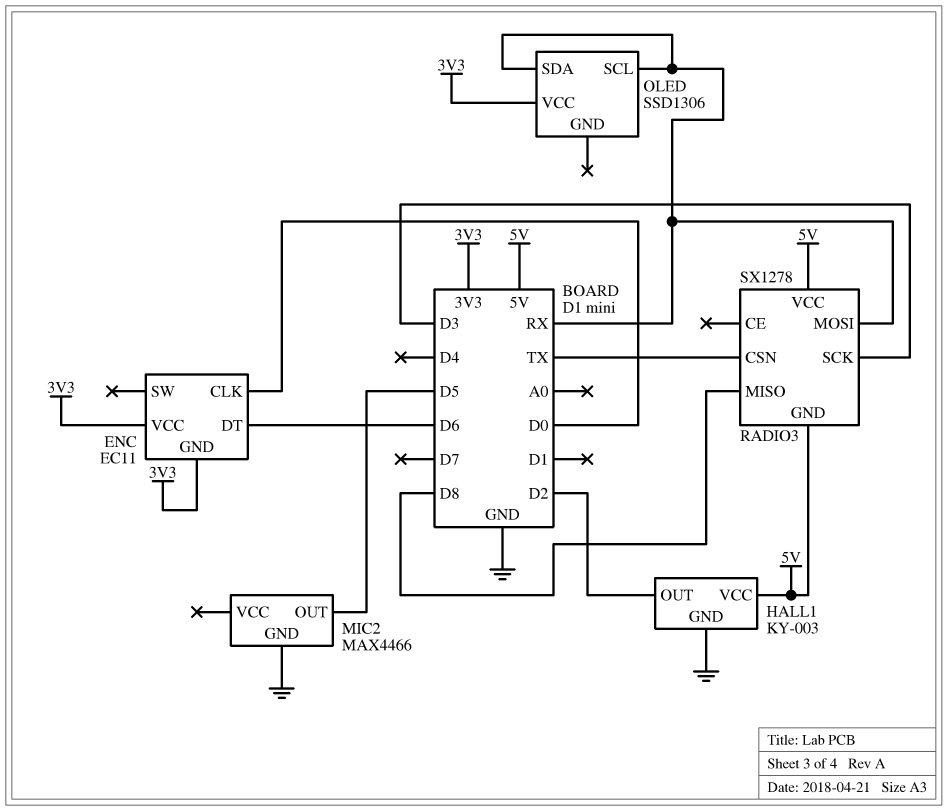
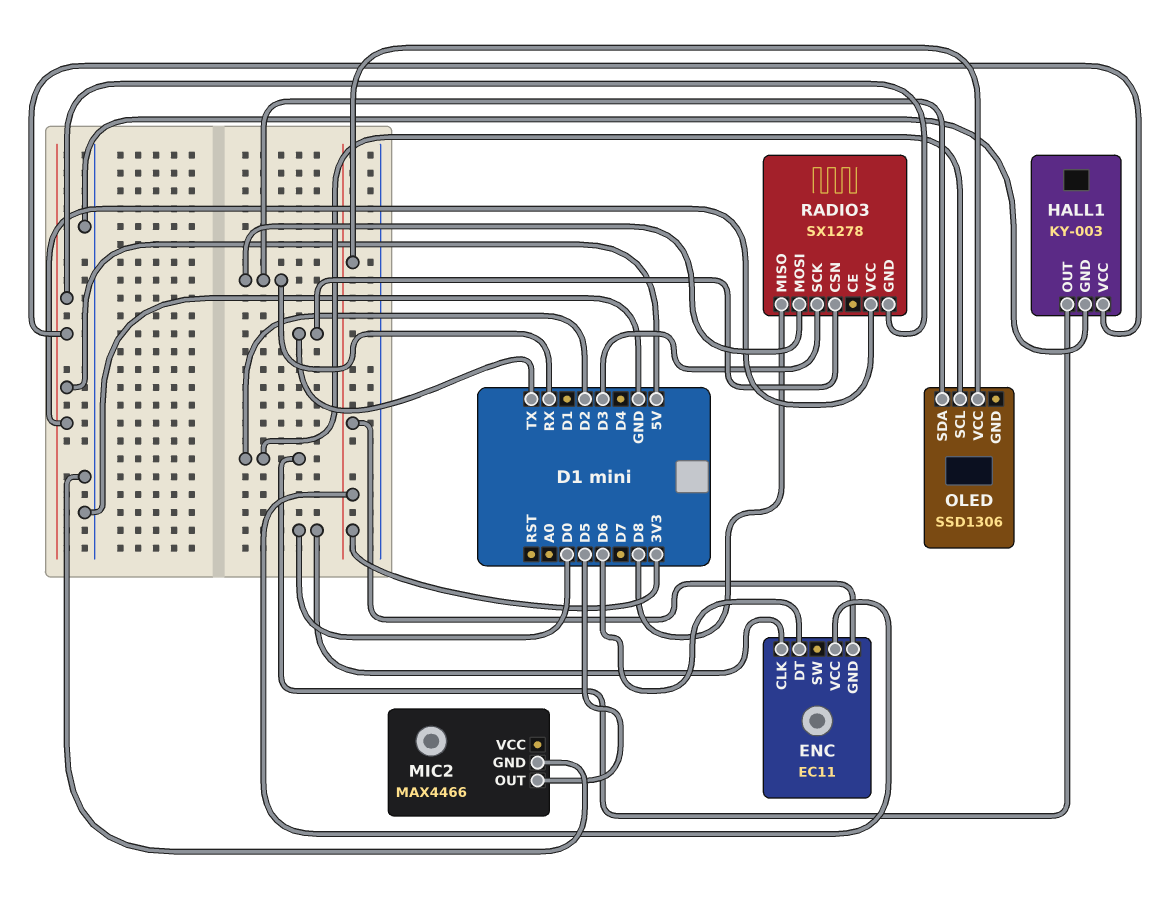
OLED pin SCL: RX -> D2

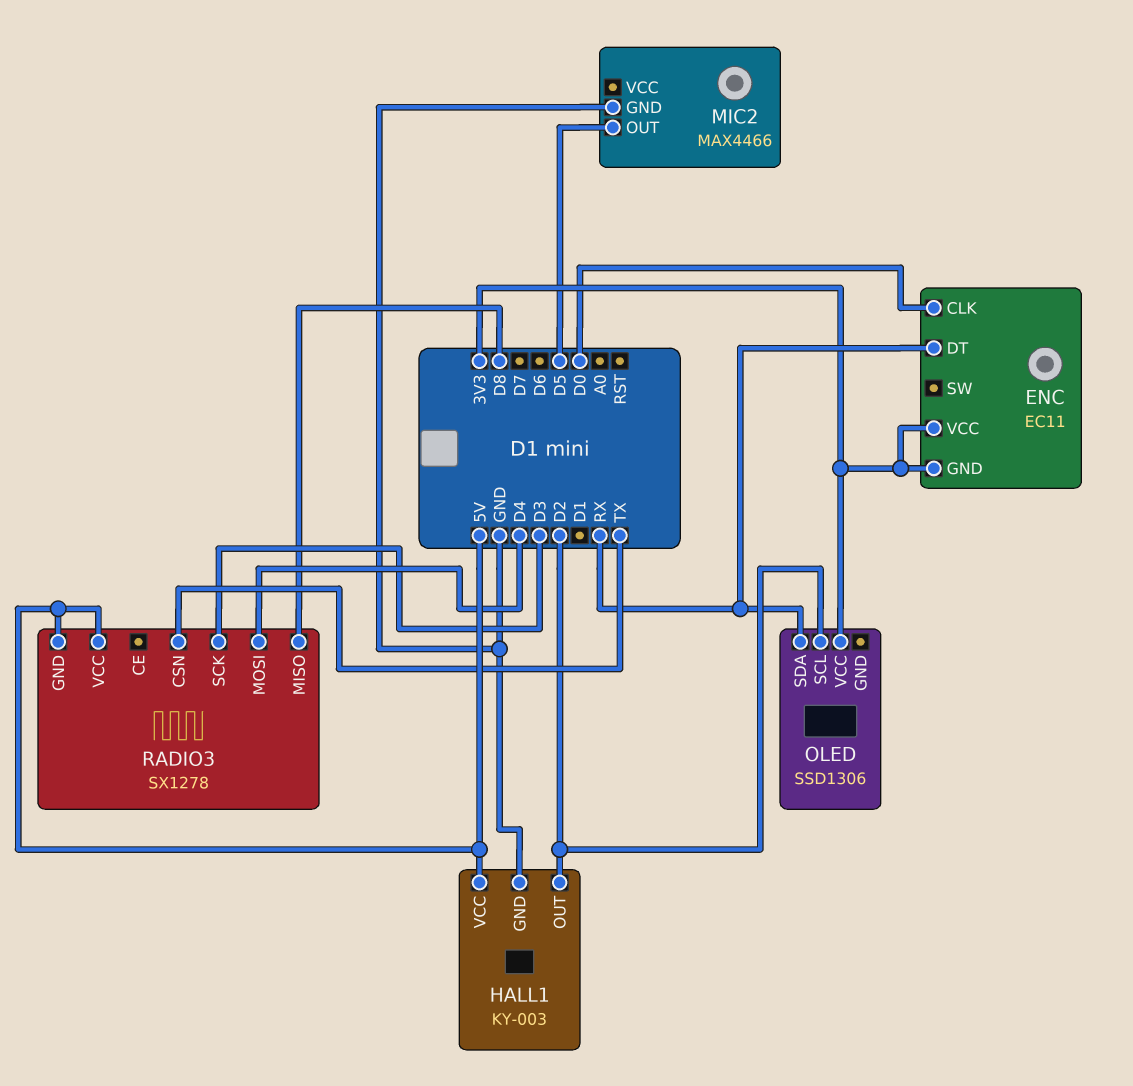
ENC pin DT: D6 -> RX
RADIO3 pin MOSI: RX -> D4

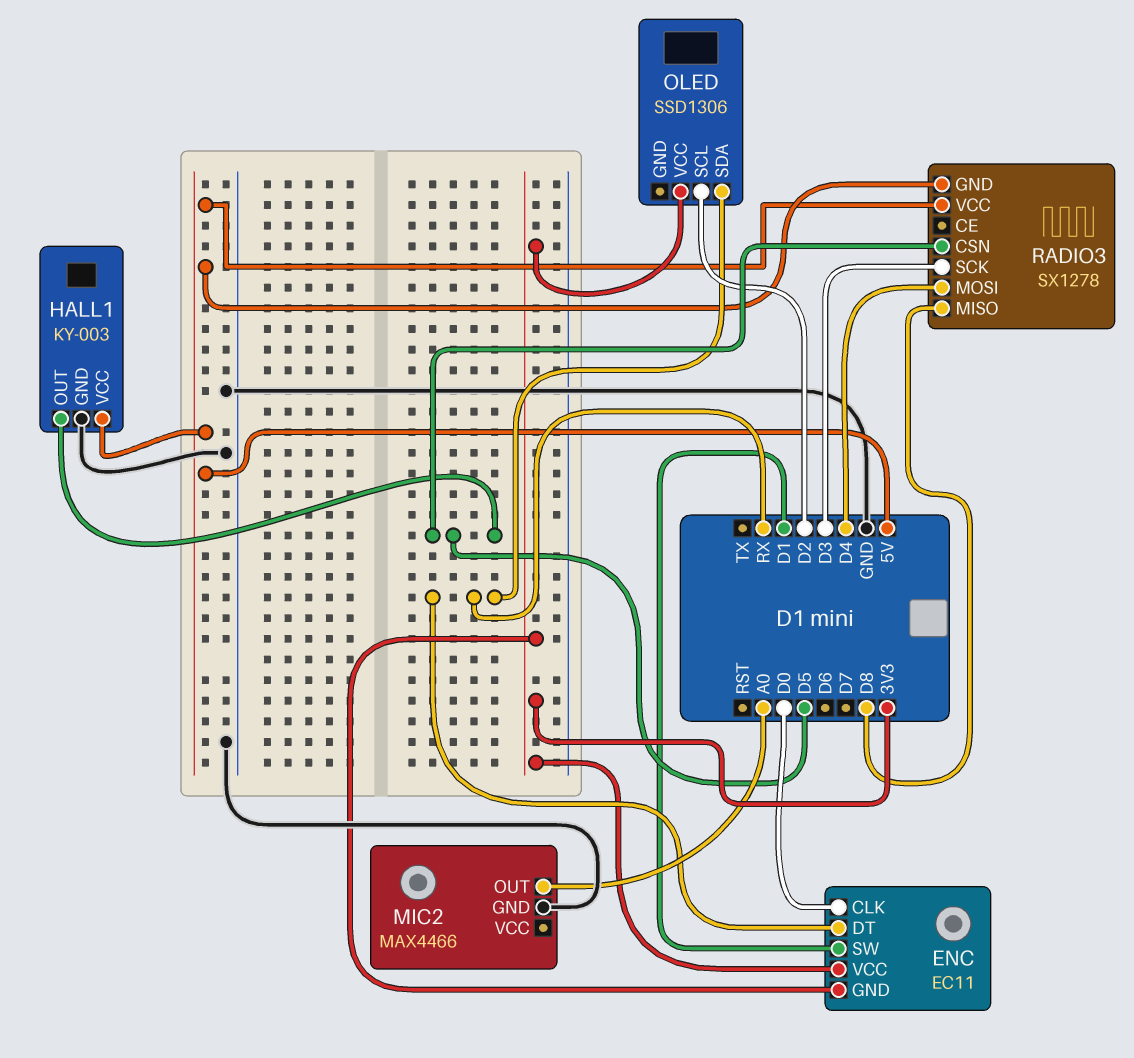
ENC pin SW: none -> D1
HALL1 pin OUT: D2 -> D5
MIC2 pin OUT: D5 -> A0
RADIO3 pin CSN: TX -> D5

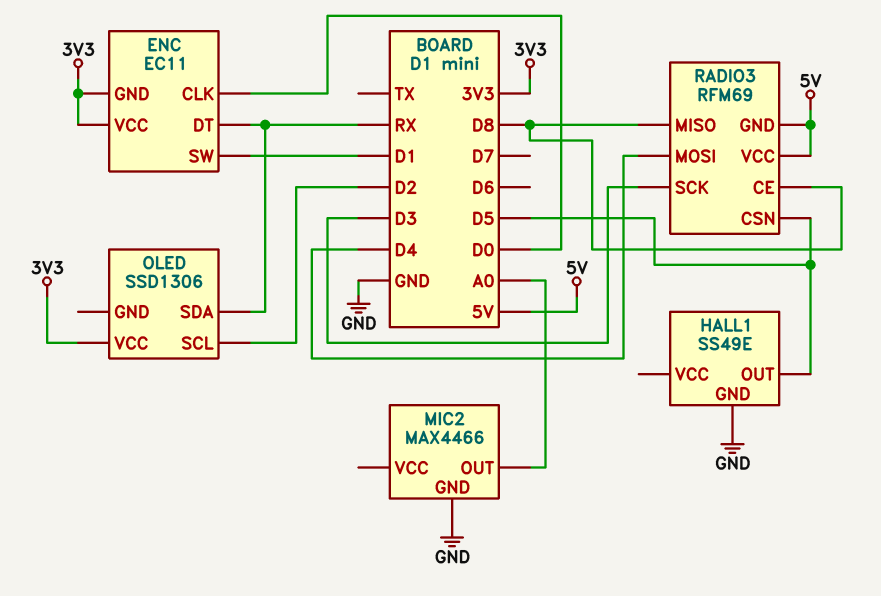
HALL1: KY-003 -> SS49E
HALL1 pin VCC: 5V -> none
RADIO3: SX1278 -> RFM69
RADIO3 pin CE: none -> D8

